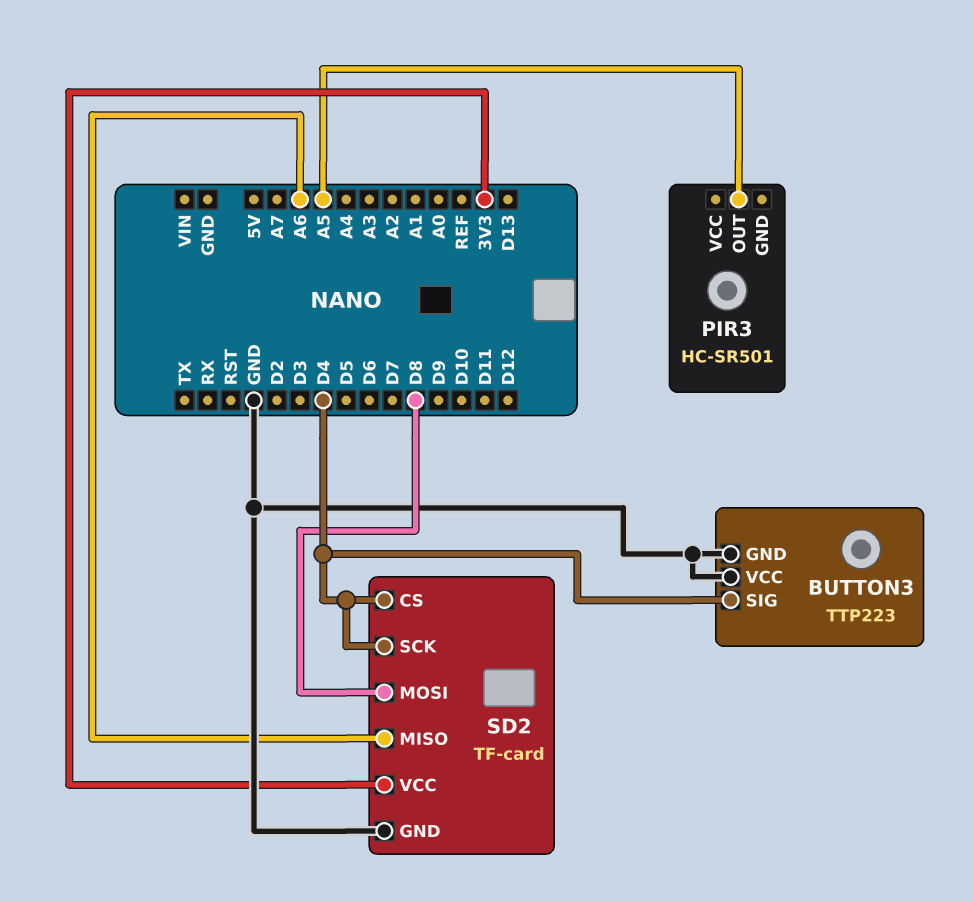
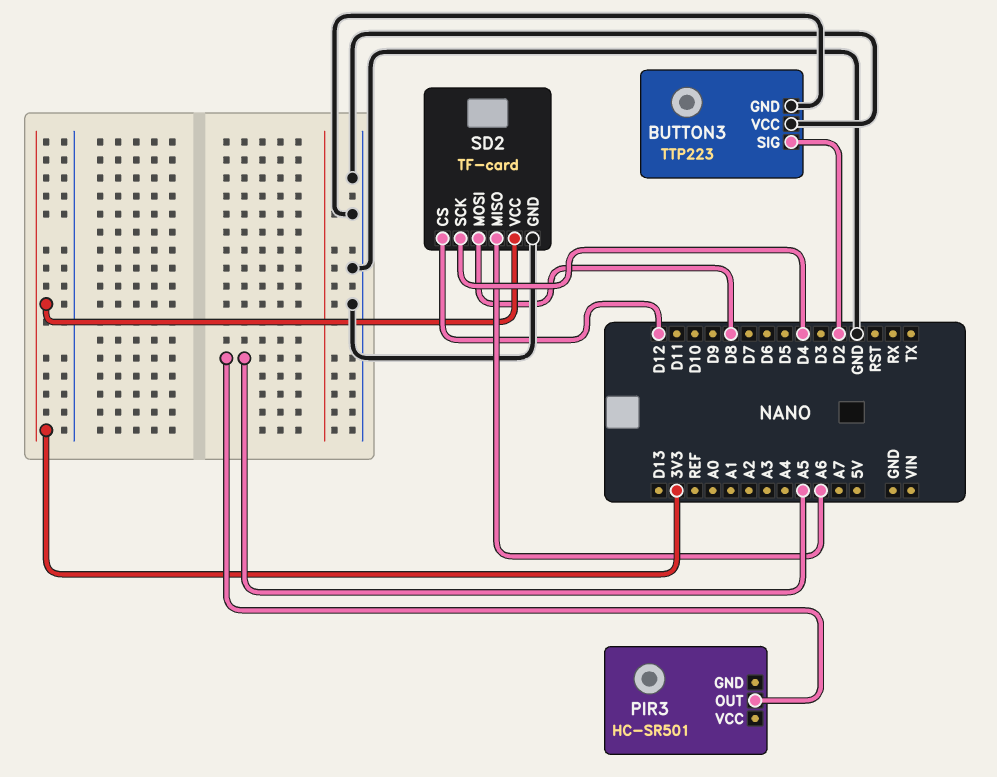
BUTTON3 pin SIG: D4 -> D2
SD2 pin CS: D4 -> D12

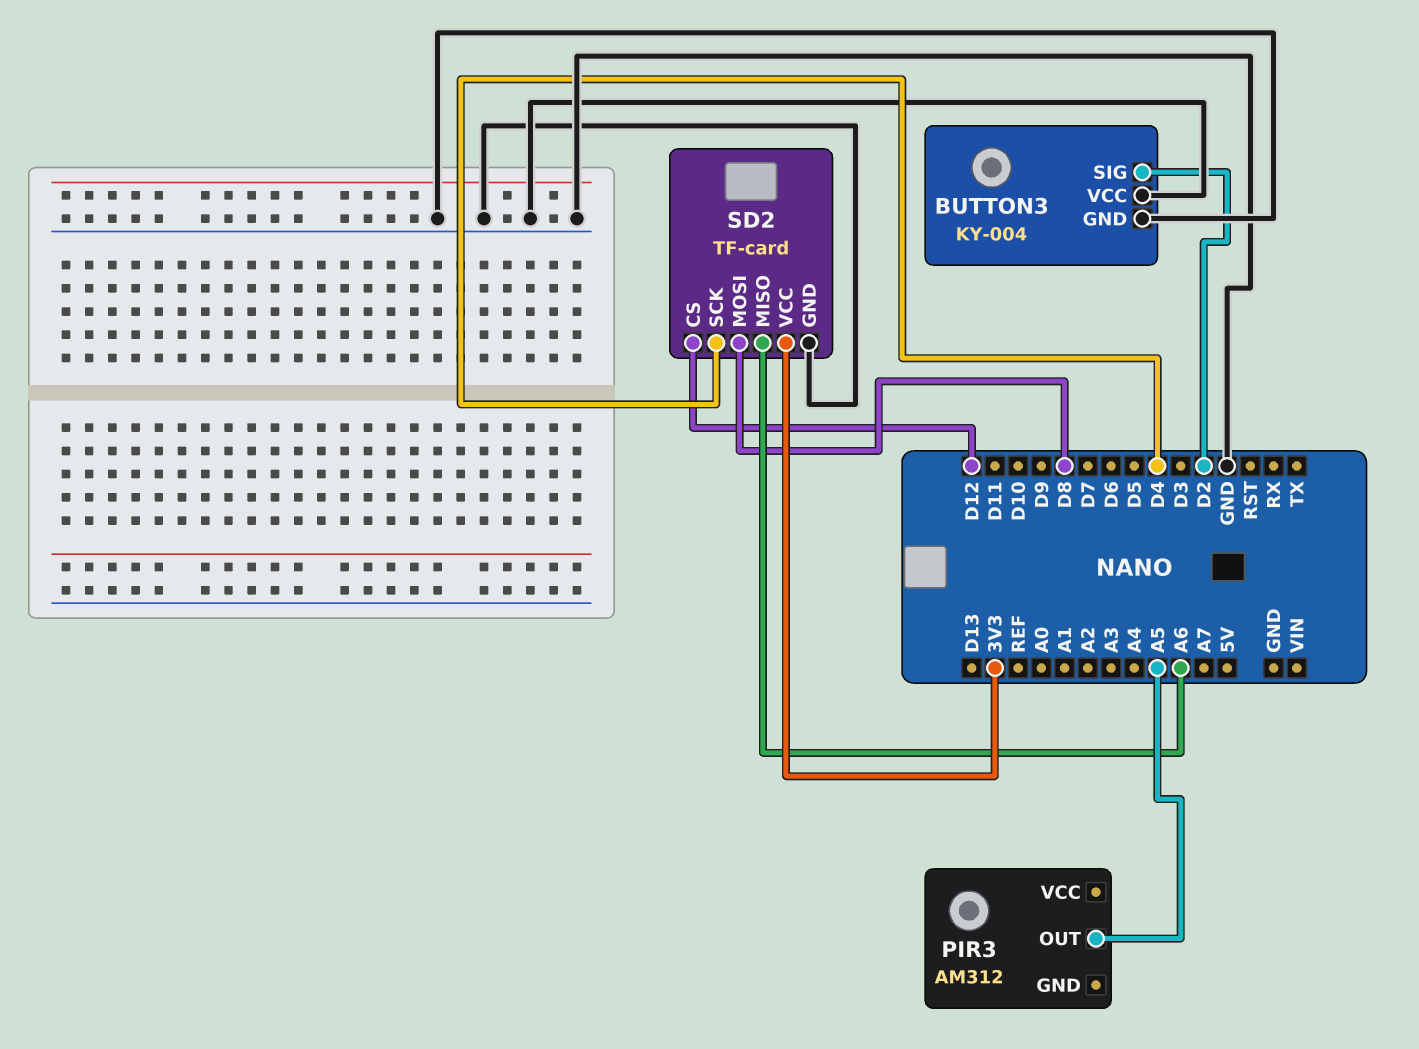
BUTTON3: TTP223 -> KY-004
PIR3: HC-SR501 -> AM312

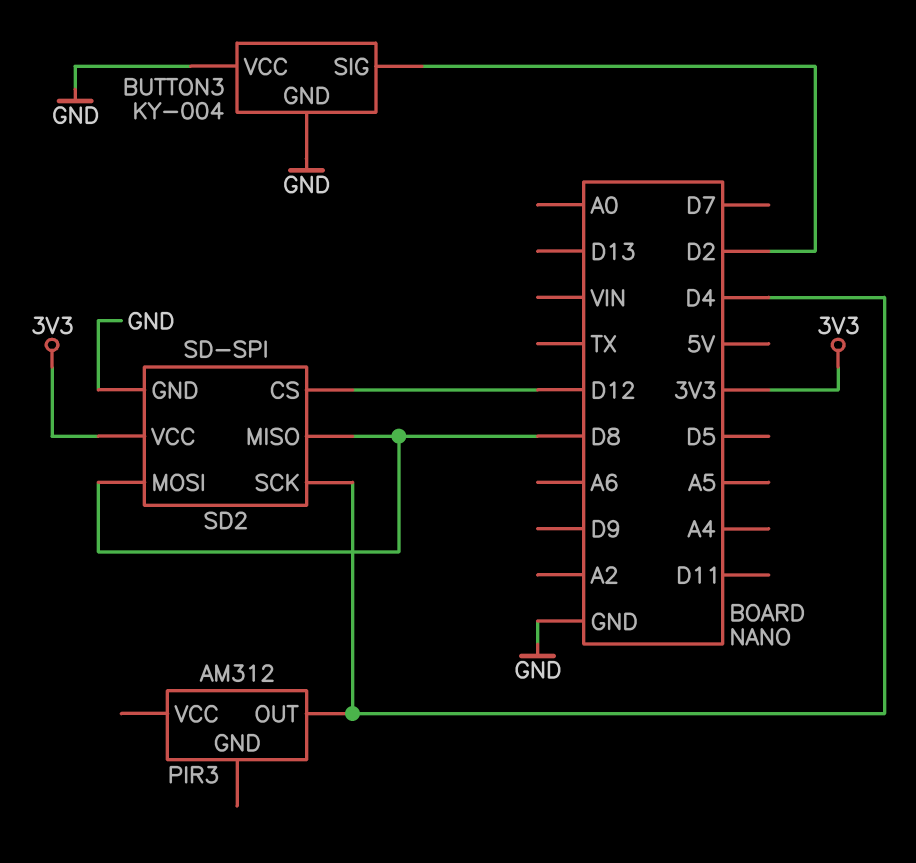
PIR3 pin OUT: A5 -> D4
SD2: TF-card -> SD-SPI
SD2 pin MISO: A6 -> D8

